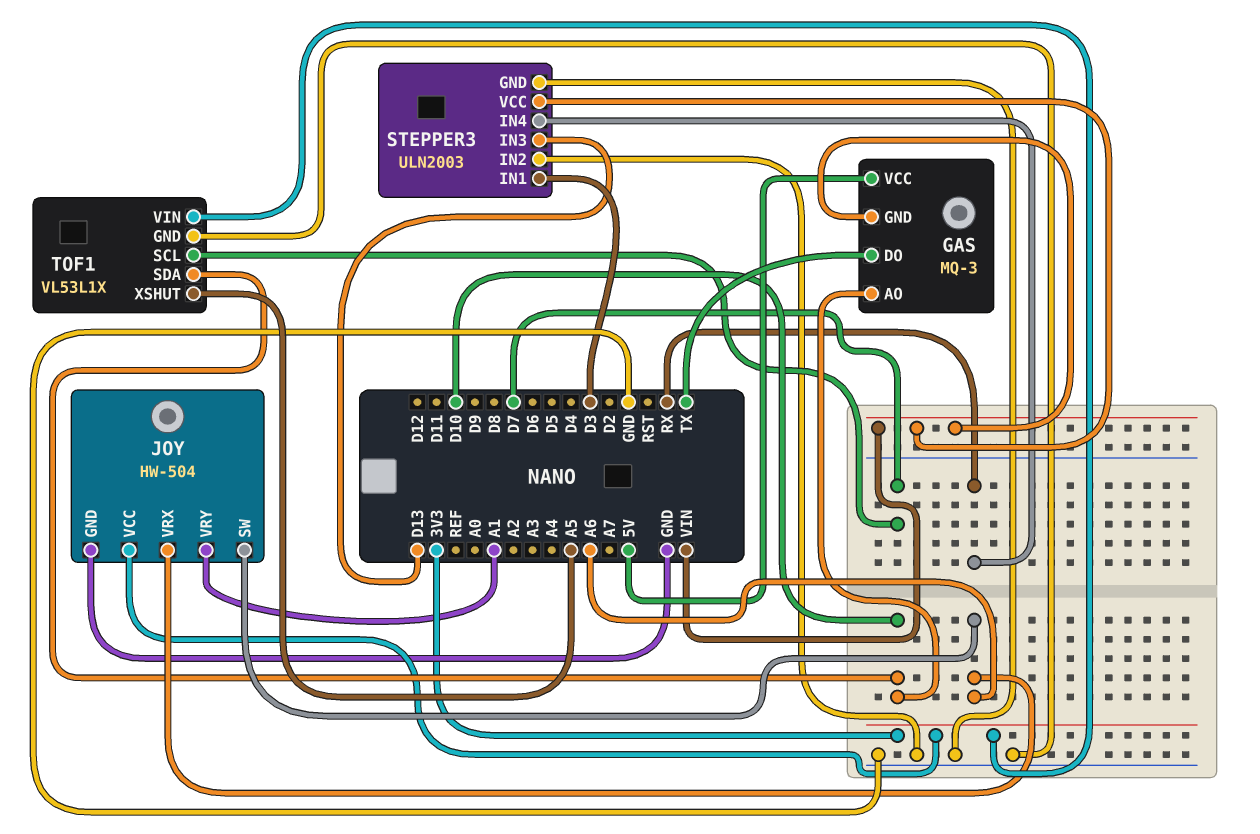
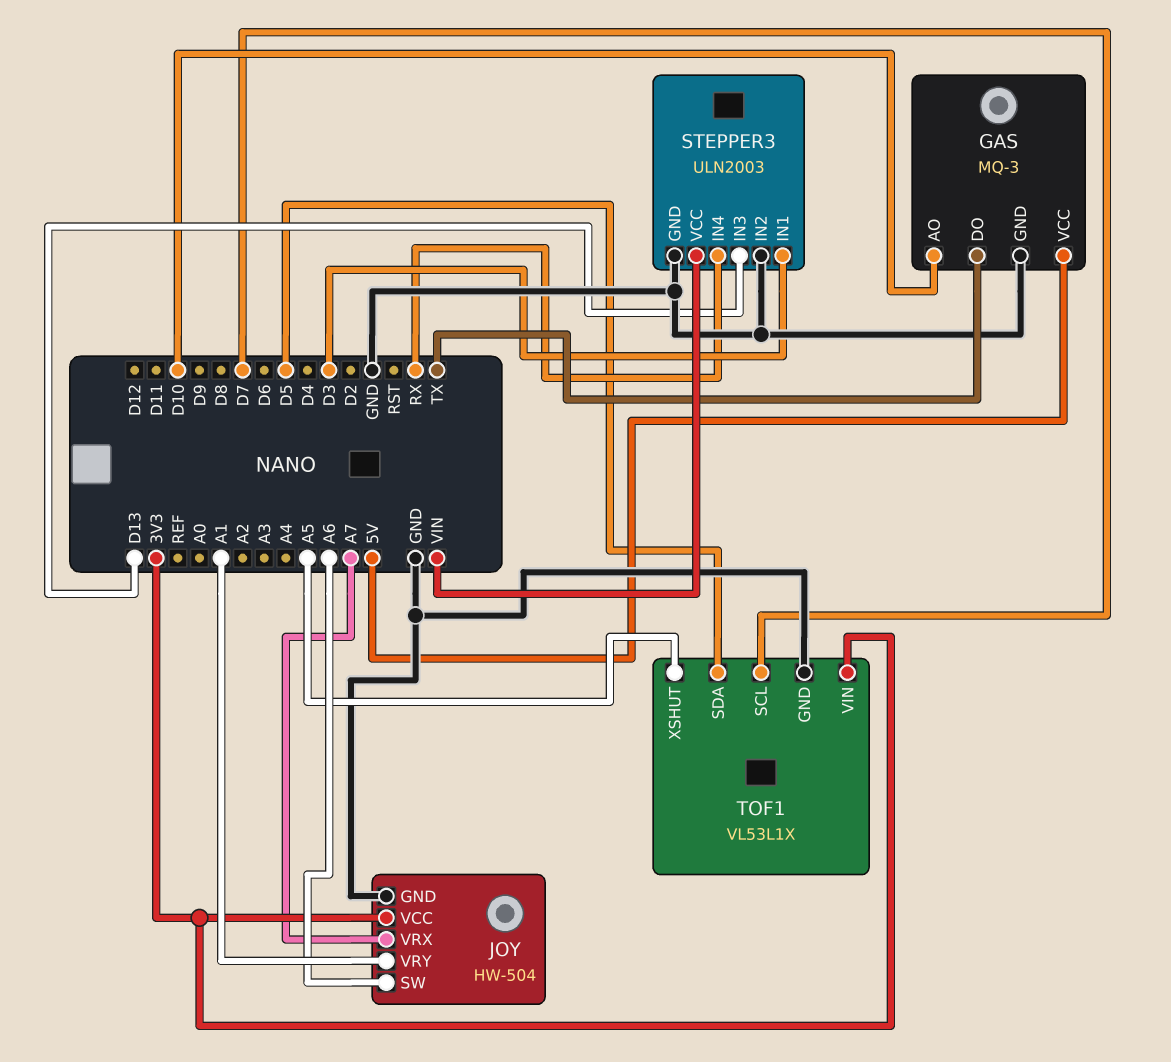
GAS pin GND: VIN -> GND
JOY pin VRX: A6 -> A7
TOF1 pin SDA: D10 -> D5

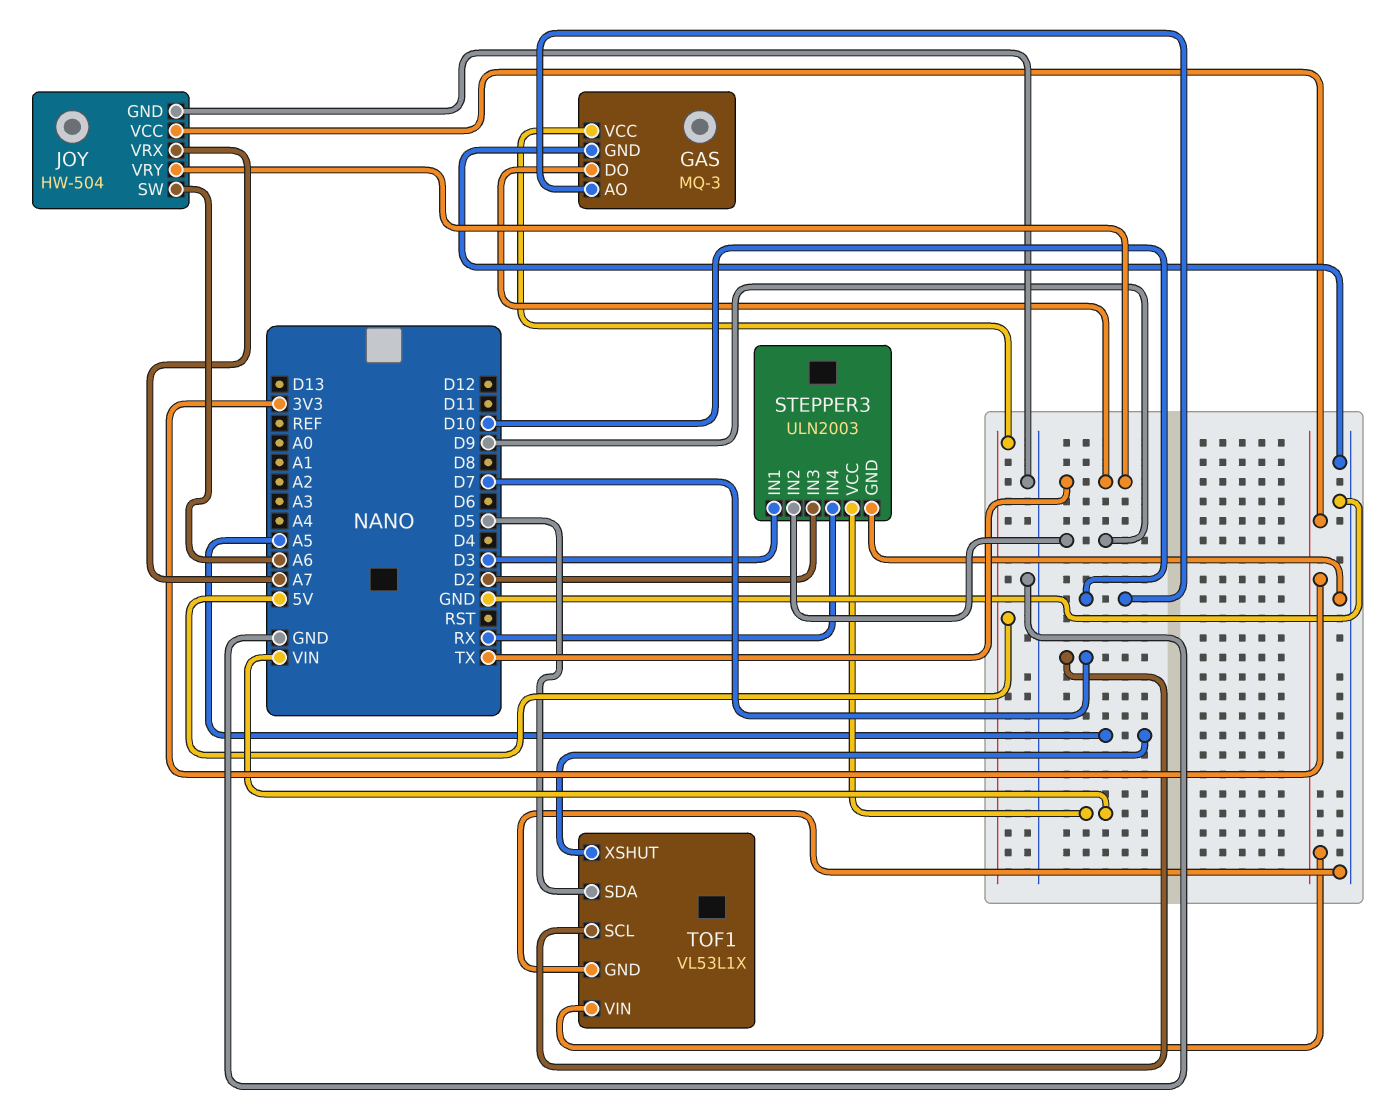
JOY pin VRY: A1 -> TX
STEPPER3 pin IN2: GND -> D9
STEPPER3 pin IN3: D13 -> D2

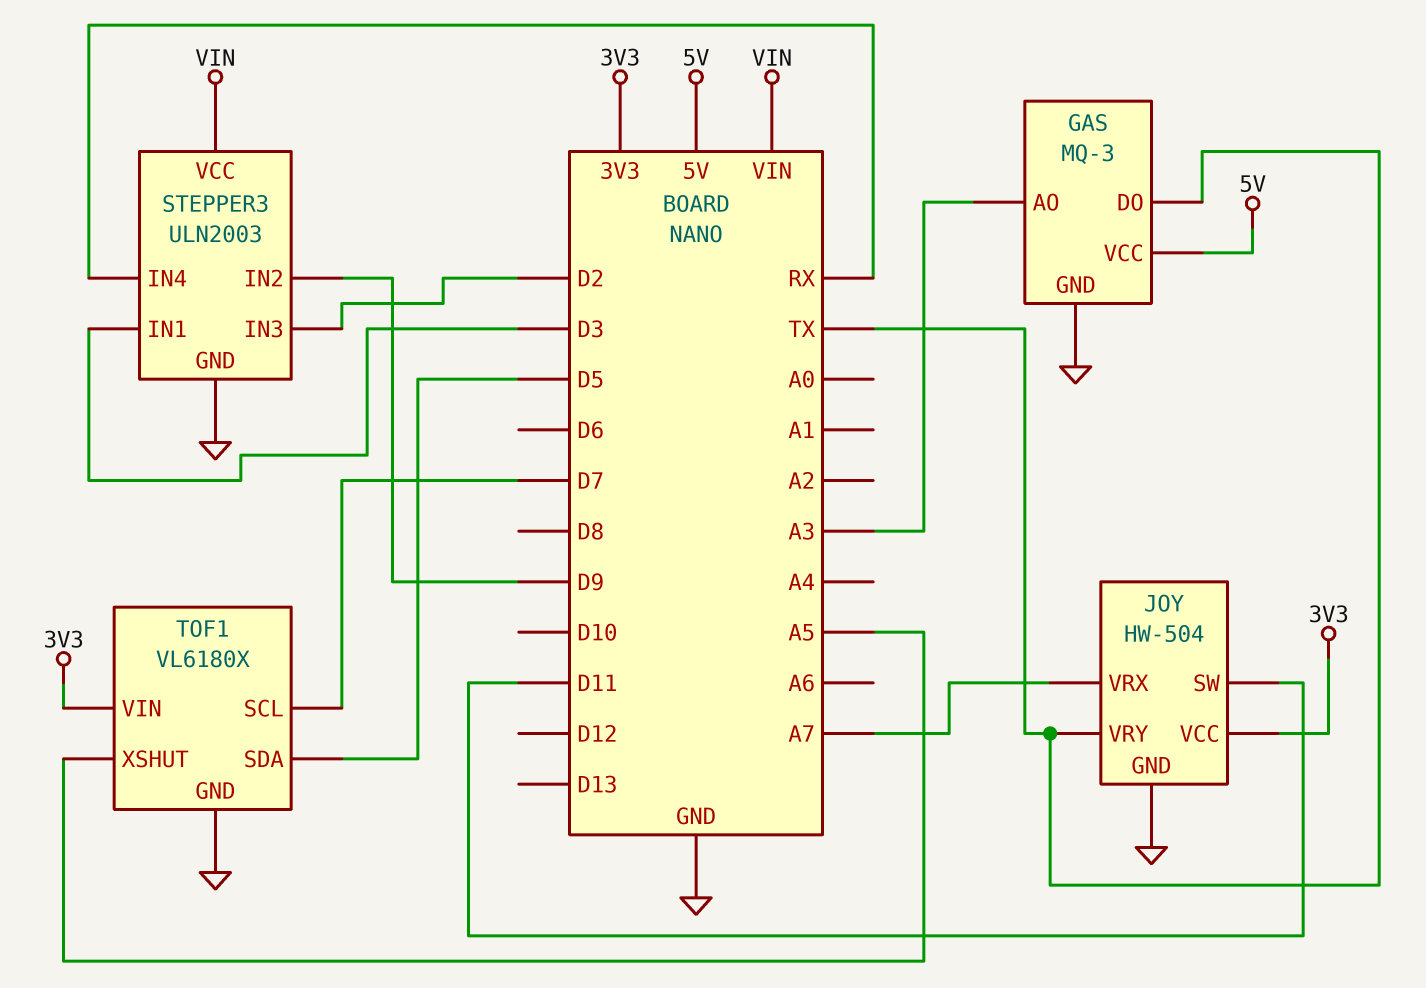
GAS pin AO: D10 -> A3
JOY pin SW: A6 -> D11
TOF1: VL53L1X -> VL6180X

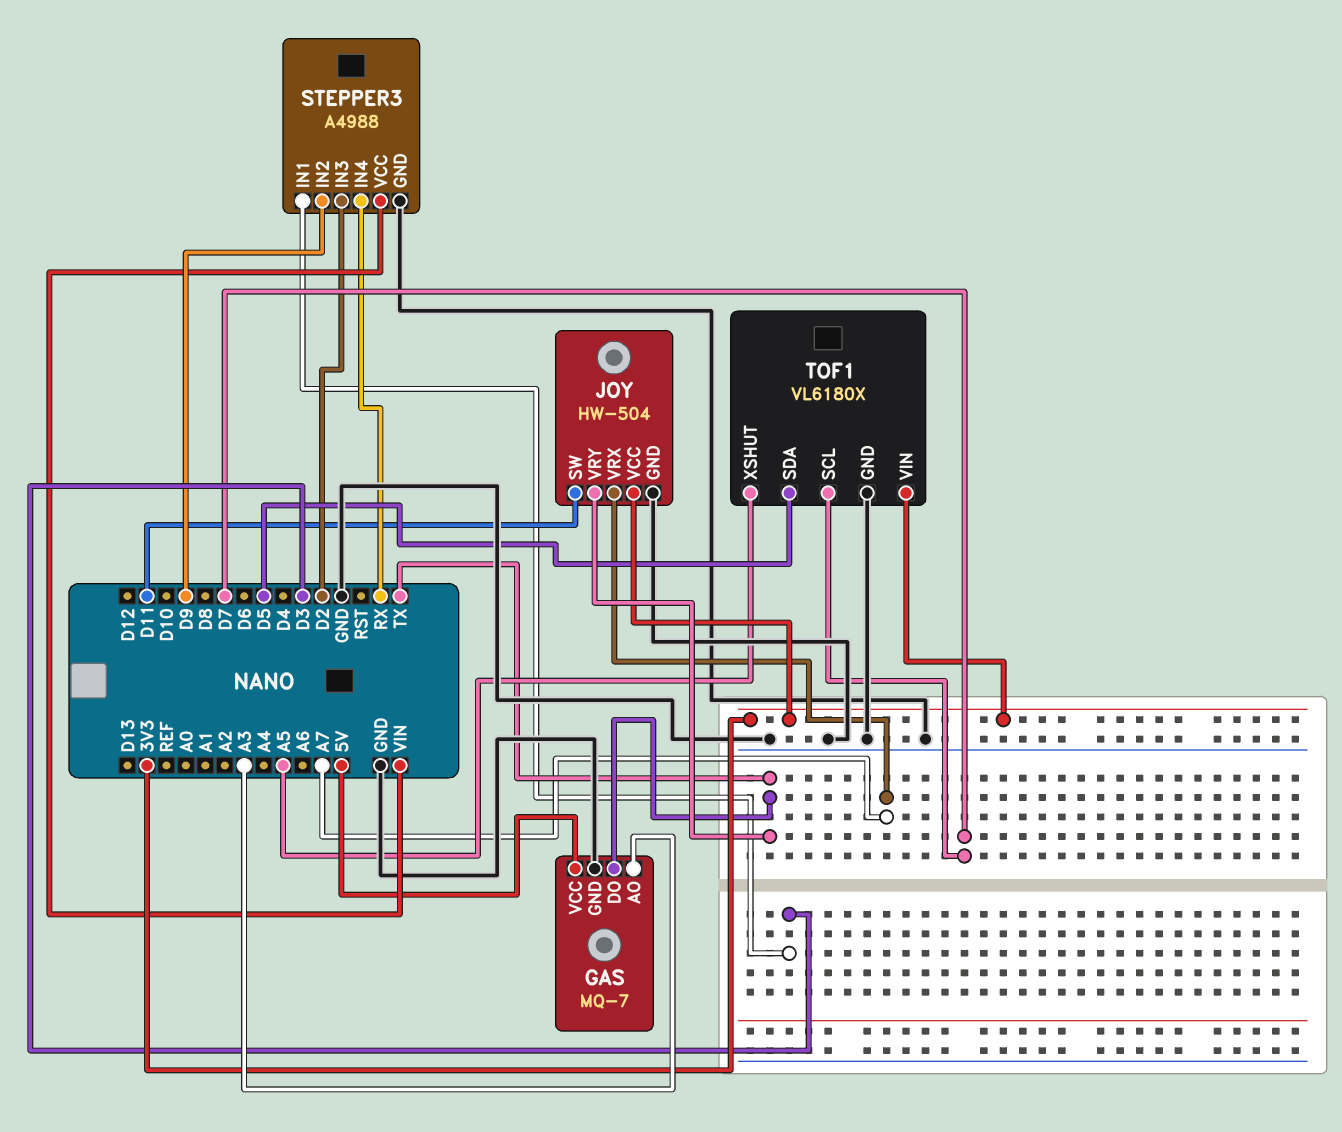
GAS: MQ-3 -> MQ-7
STEPPER3: ULN2003 -> A4988

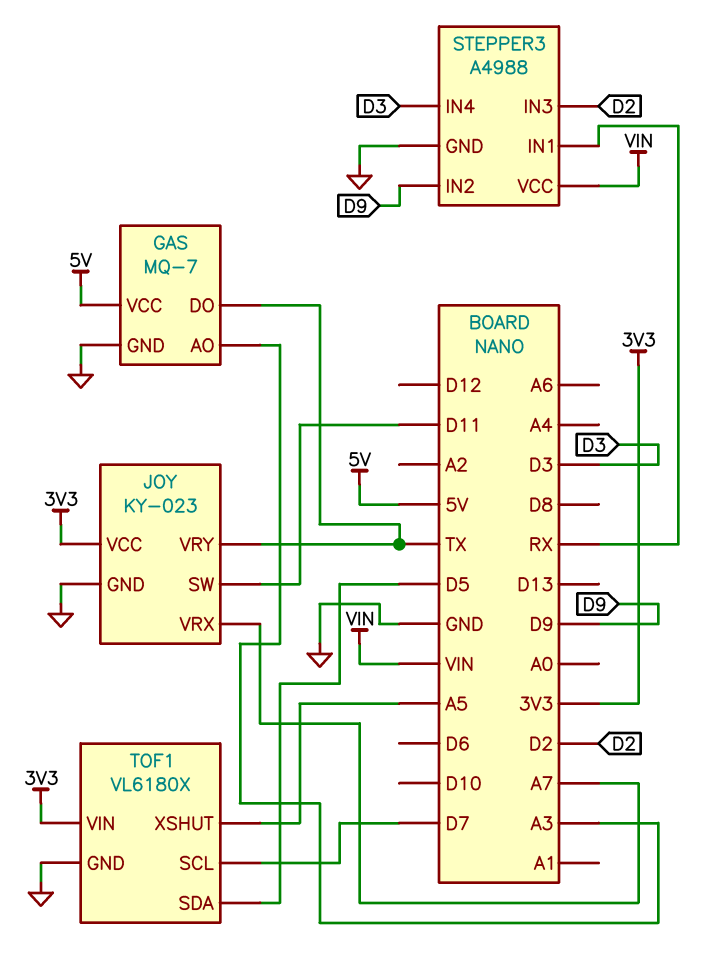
JOY: HW-504 -> KY-023
STEPPER3 pin IN1: D3 -> RX
STEPPER3 pin IN4: RX -> D3

